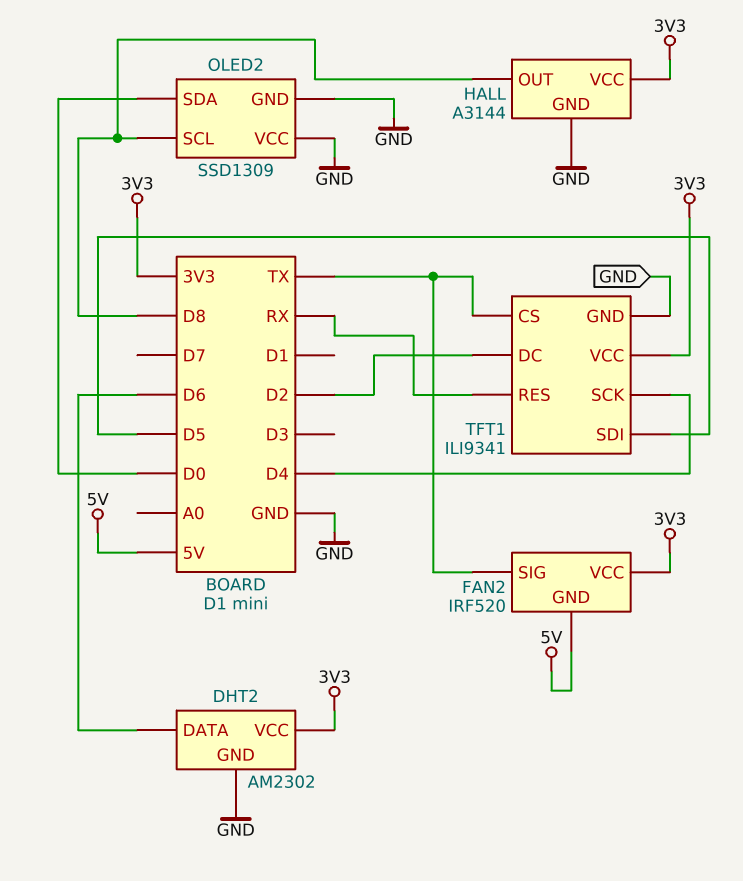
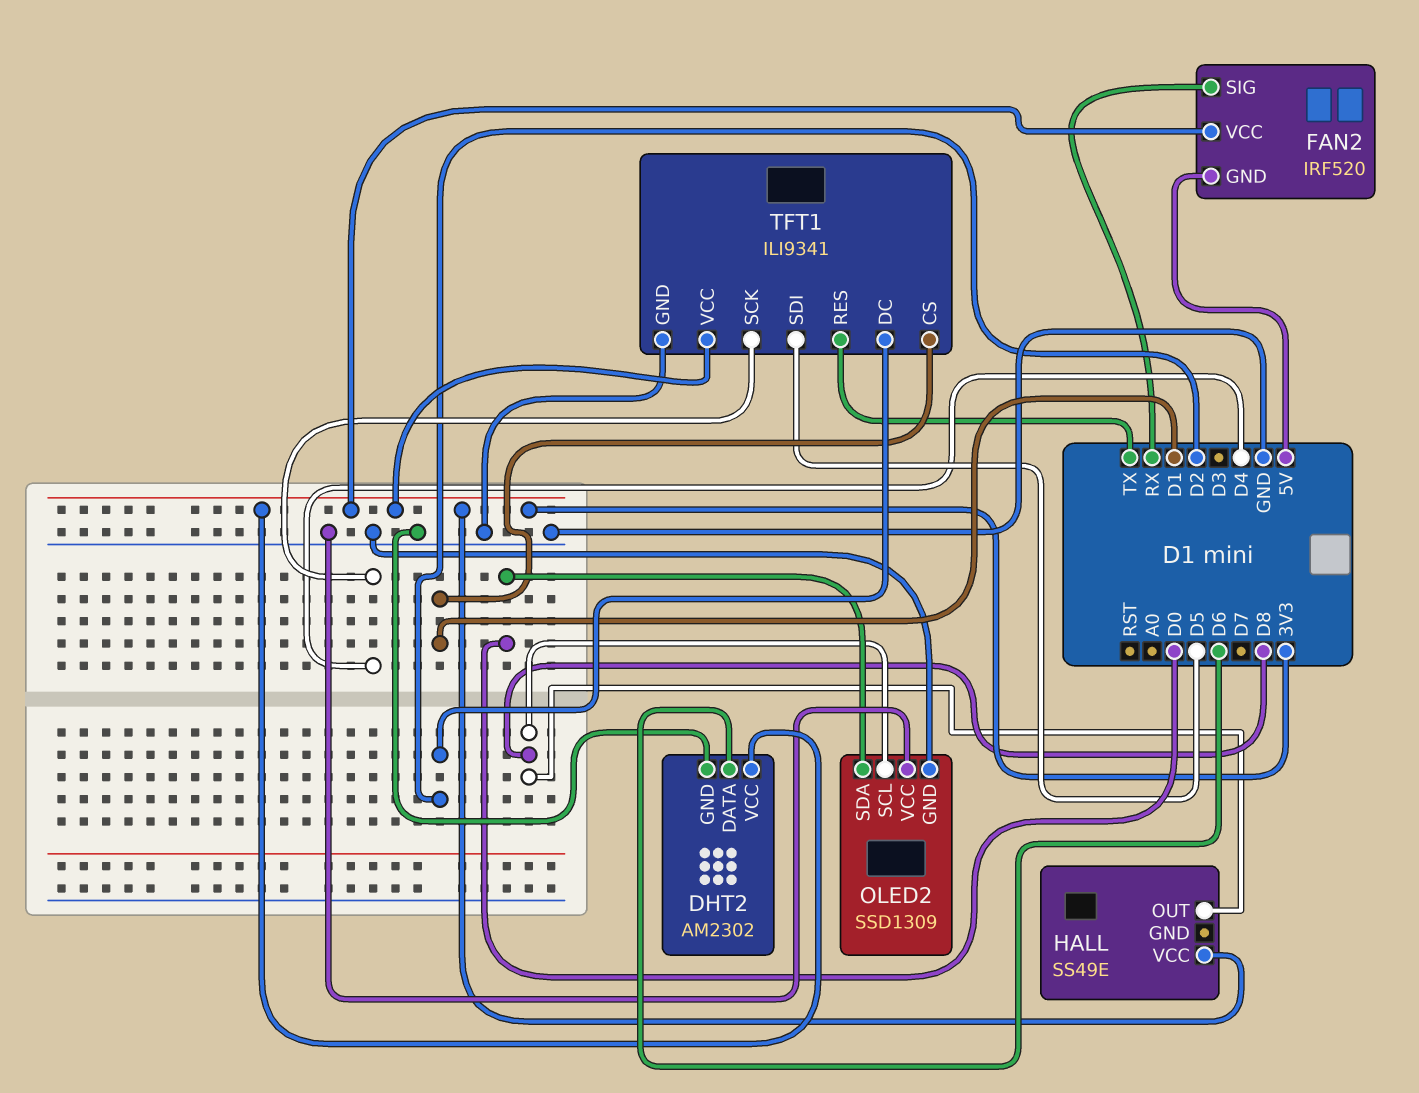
FAN2 pin SIG: TX -> RX
HALL: A3144 -> SS49E
HALL pin GND: GND -> none
TFT1 pin CS: TX -> D1
TFT1 pin RES: RX -> TX

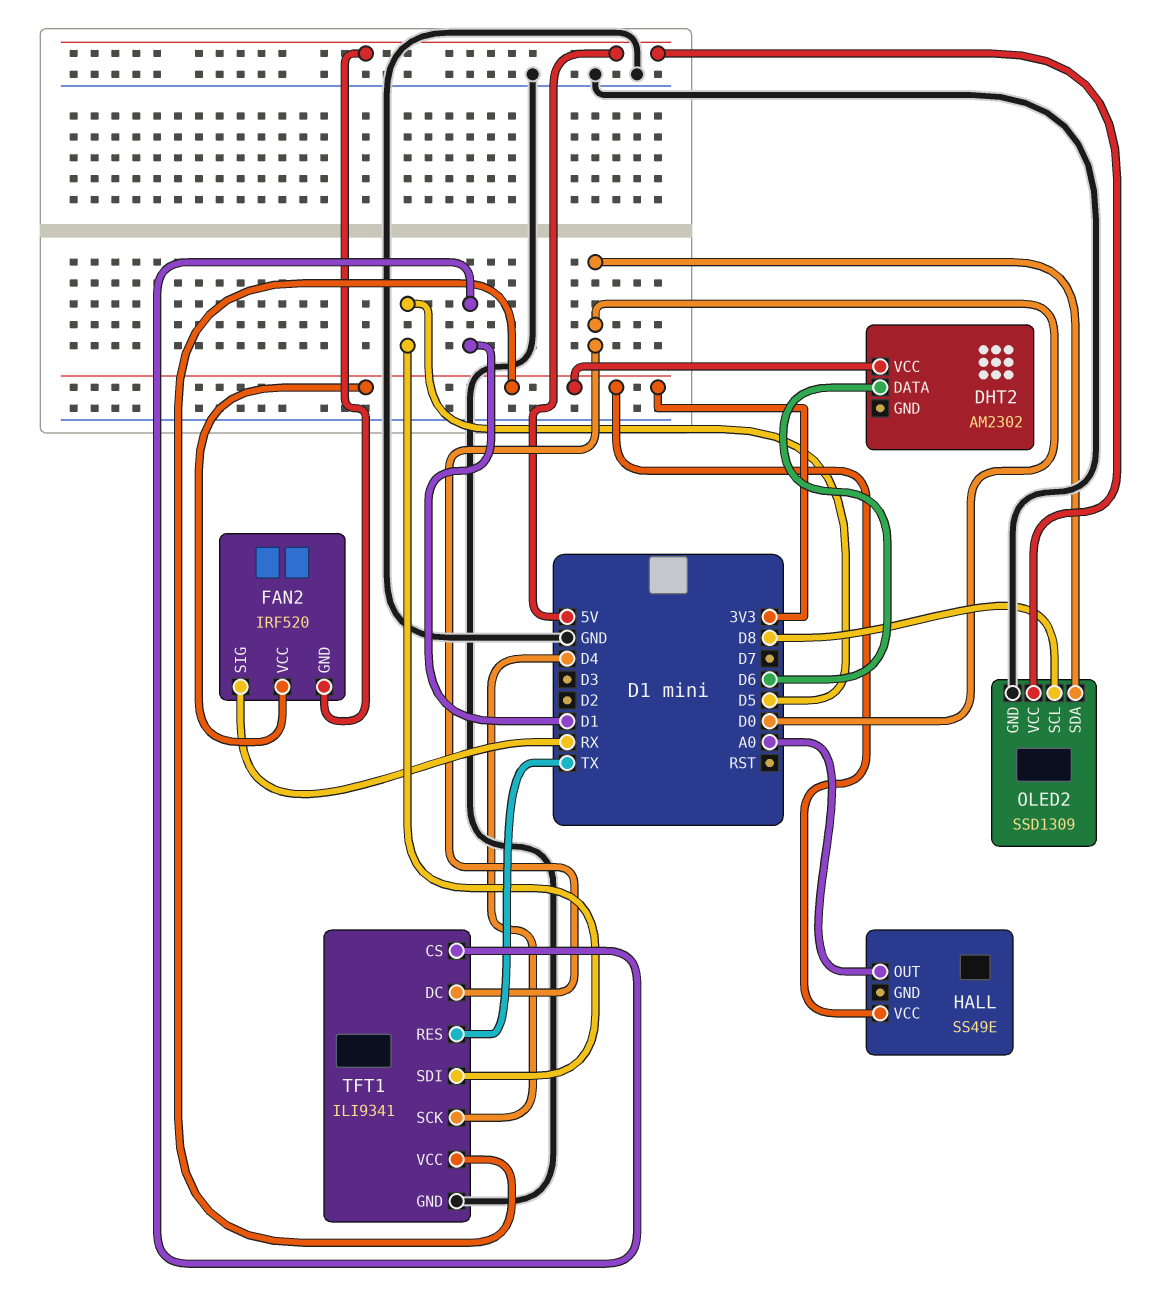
DHT2 pin GND: GND -> none
HALL pin OUT: D8 -> A0
OLED2 pin VCC: GND -> 5V
TFT1 pin DC: D2 -> D0

